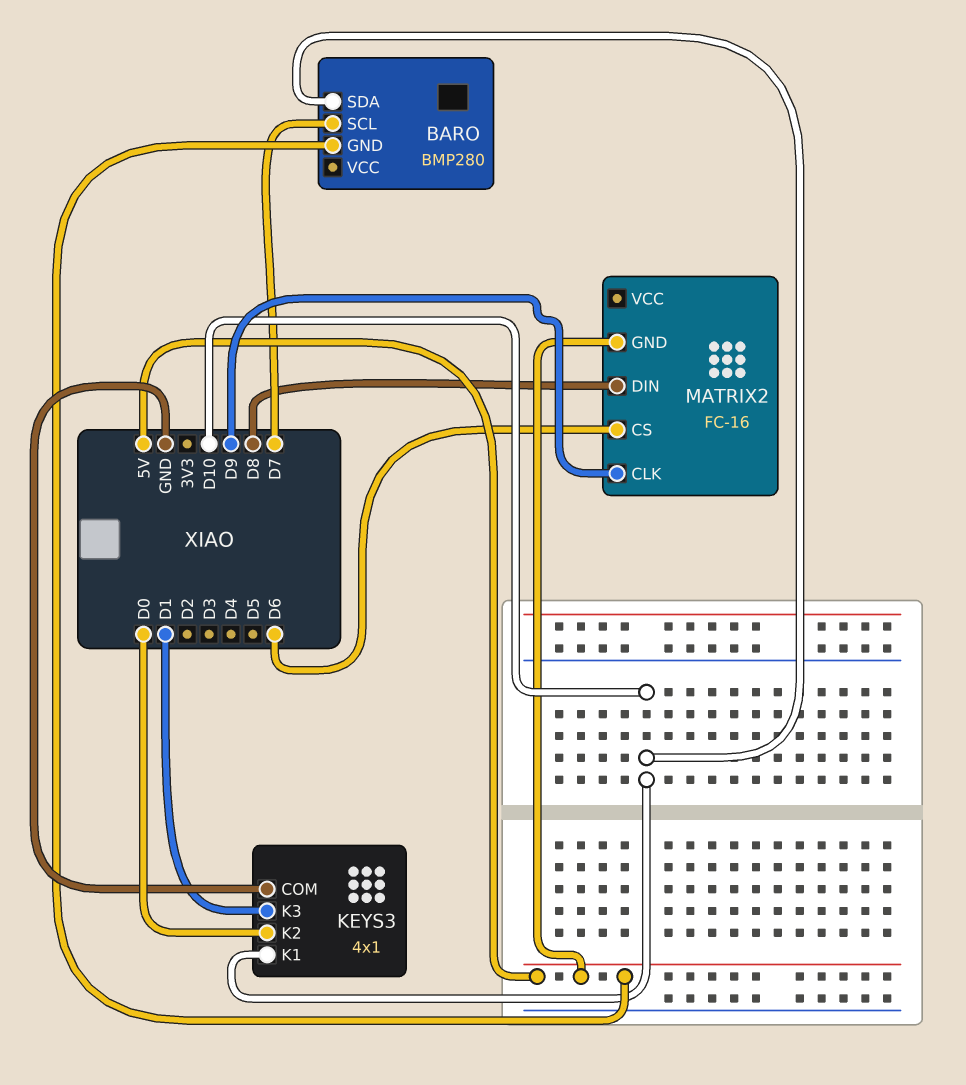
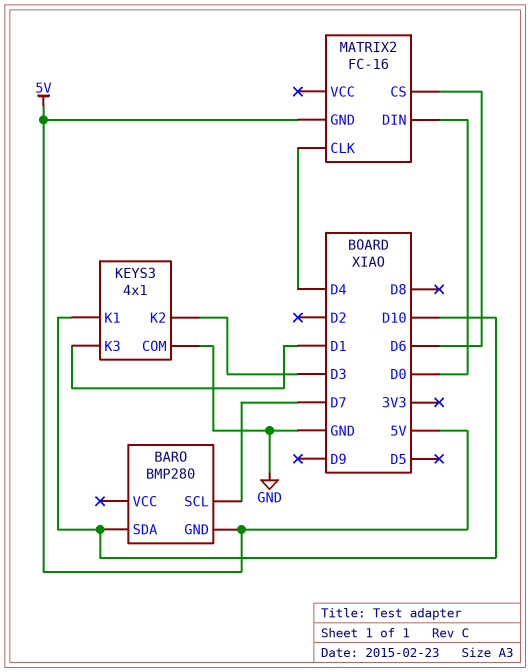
KEYS3 pin K2: D0 -> D3
MATRIX2 pin CLK: D9 -> D4
MATRIX2 pin DIN: D8 -> D0

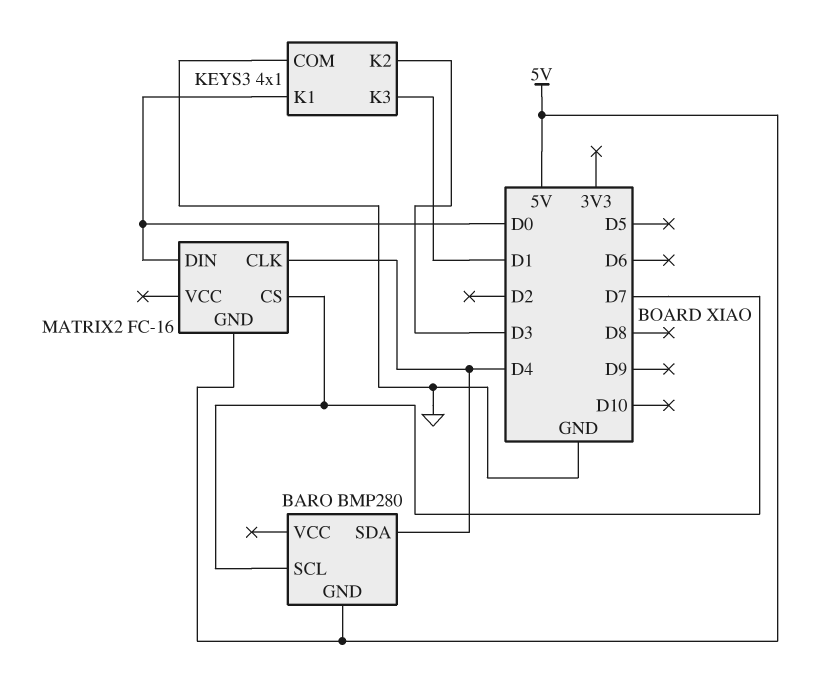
BARO pin SDA: D10 -> D4
KEYS3 pin K1: D10 -> D0
MATRIX2 pin CS: D6 -> D7

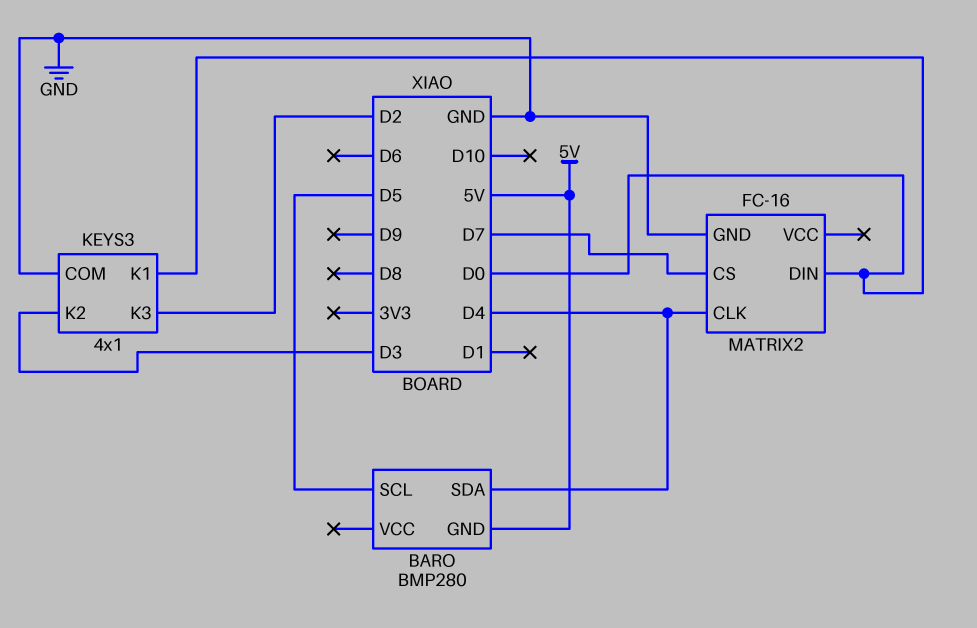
BARO pin SCL: D7 -> D5
KEYS3 pin K3: D1 -> D2
MATRIX2 pin GND: 5V -> GND

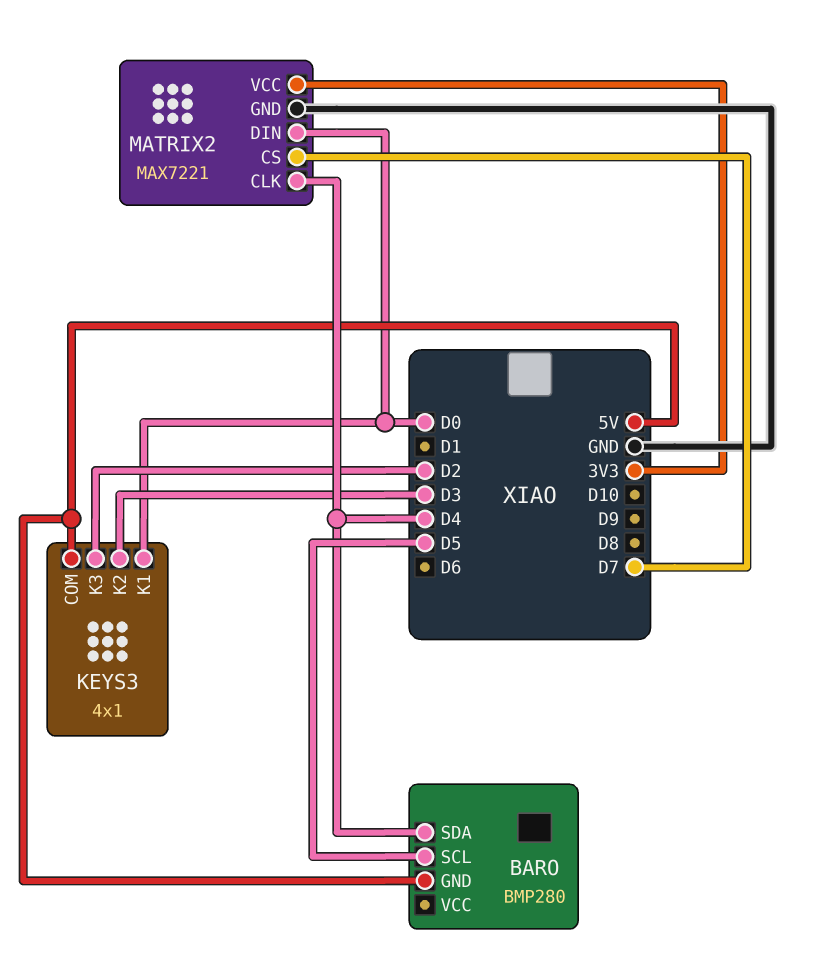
KEYS3 pin COM: GND -> 5V
MATRIX2: FC-16 -> MAX7221
MATRIX2 pin VCC: none -> 3V3

